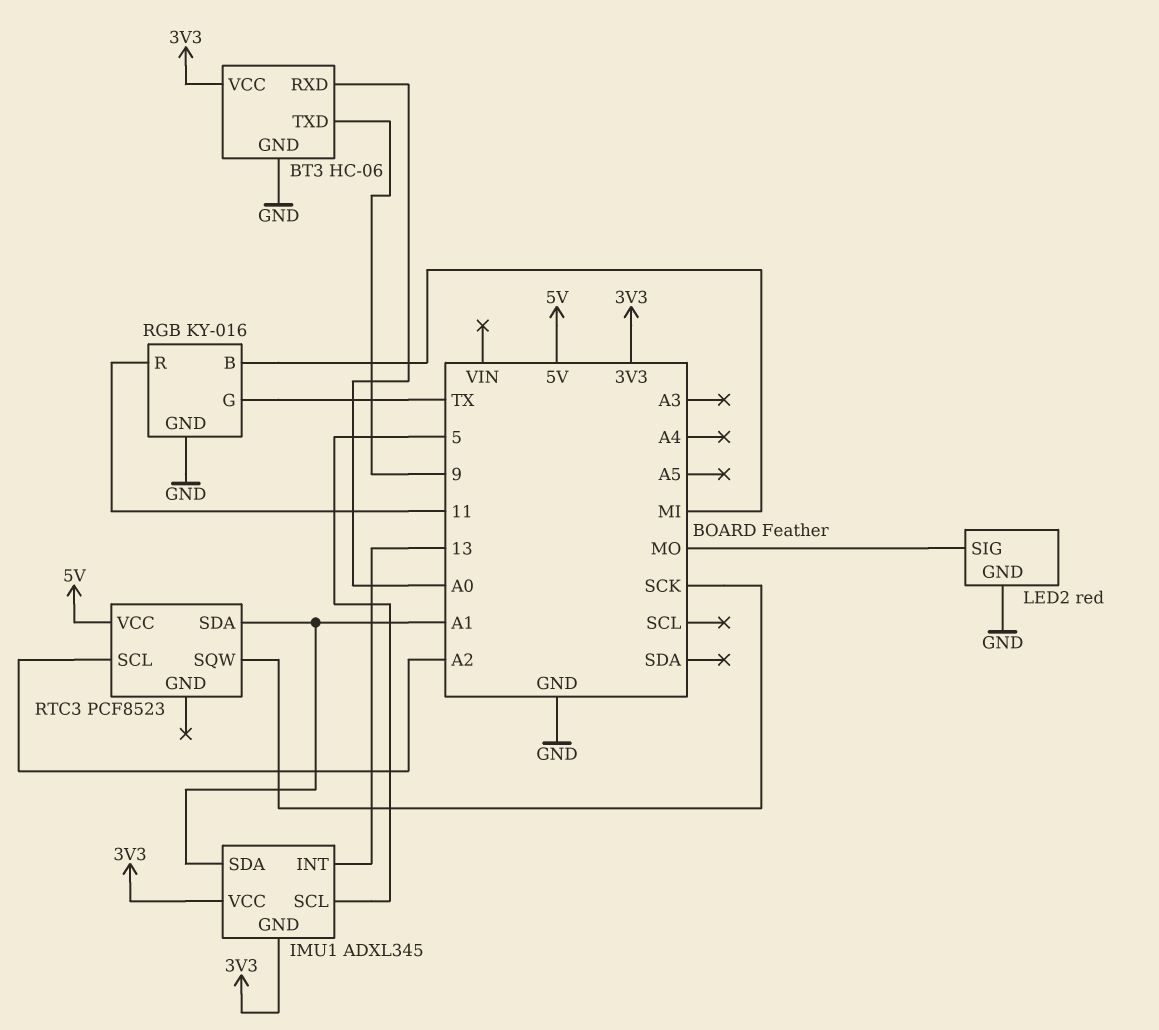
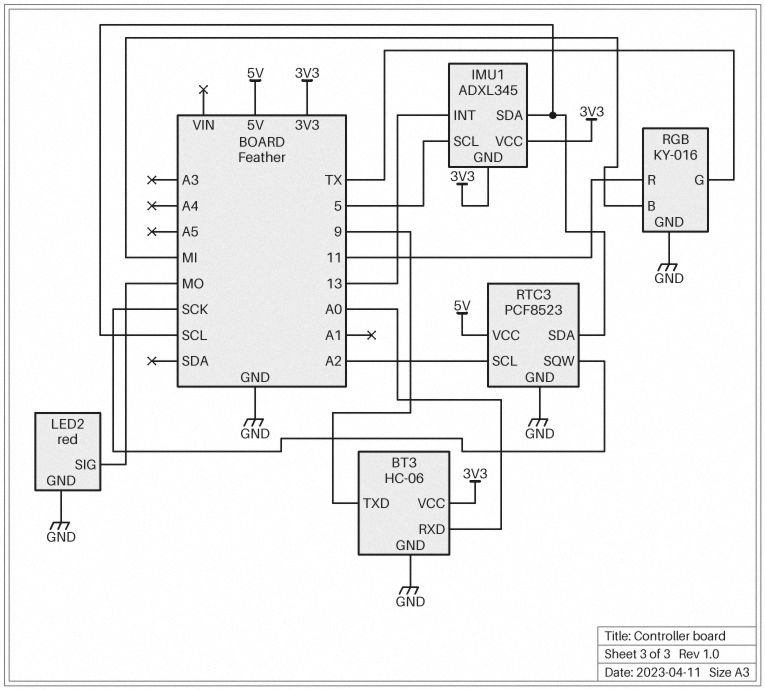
IMU1 pin SDA: A1 -> SCL
RTC3 pin GND: none -> GND
RTC3 pin SDA: A1 -> SCL

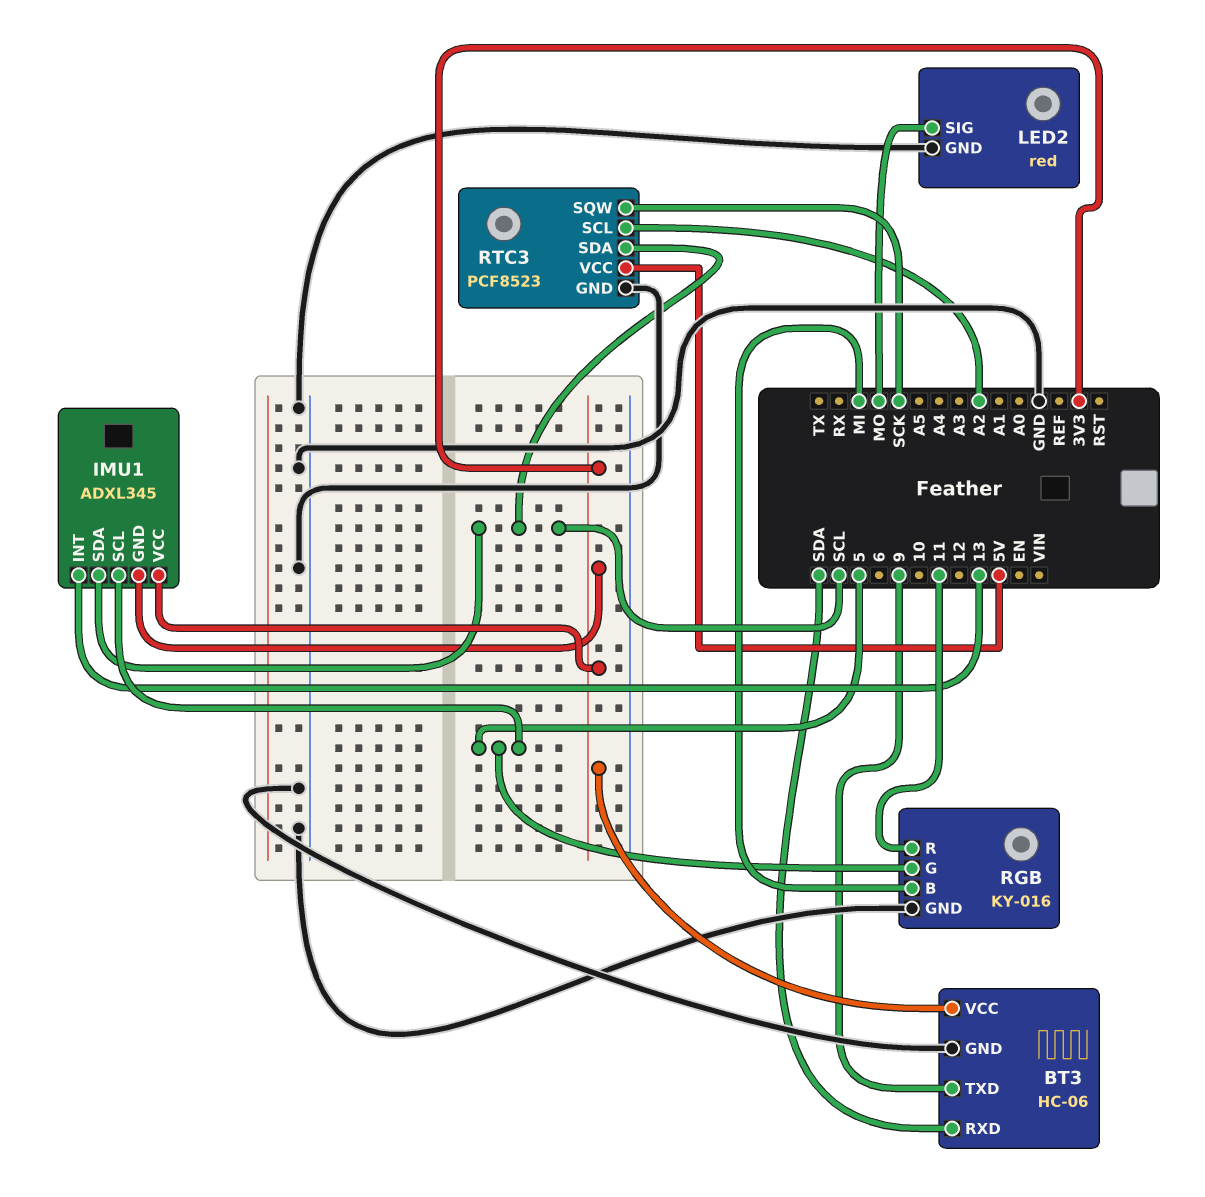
BT3 pin RXD: A0 -> SDA
RGB pin G: TX -> 5

